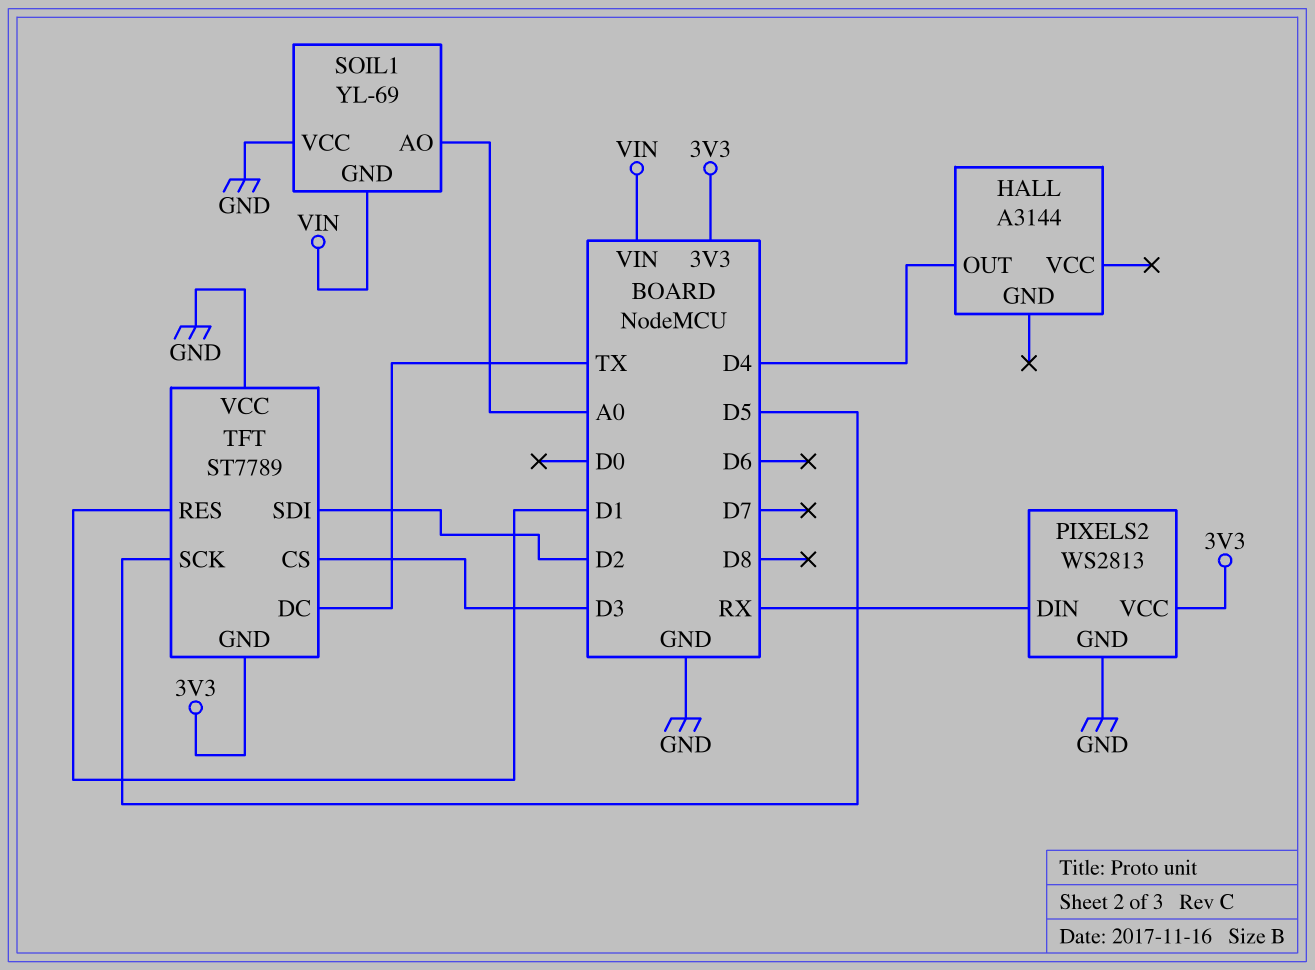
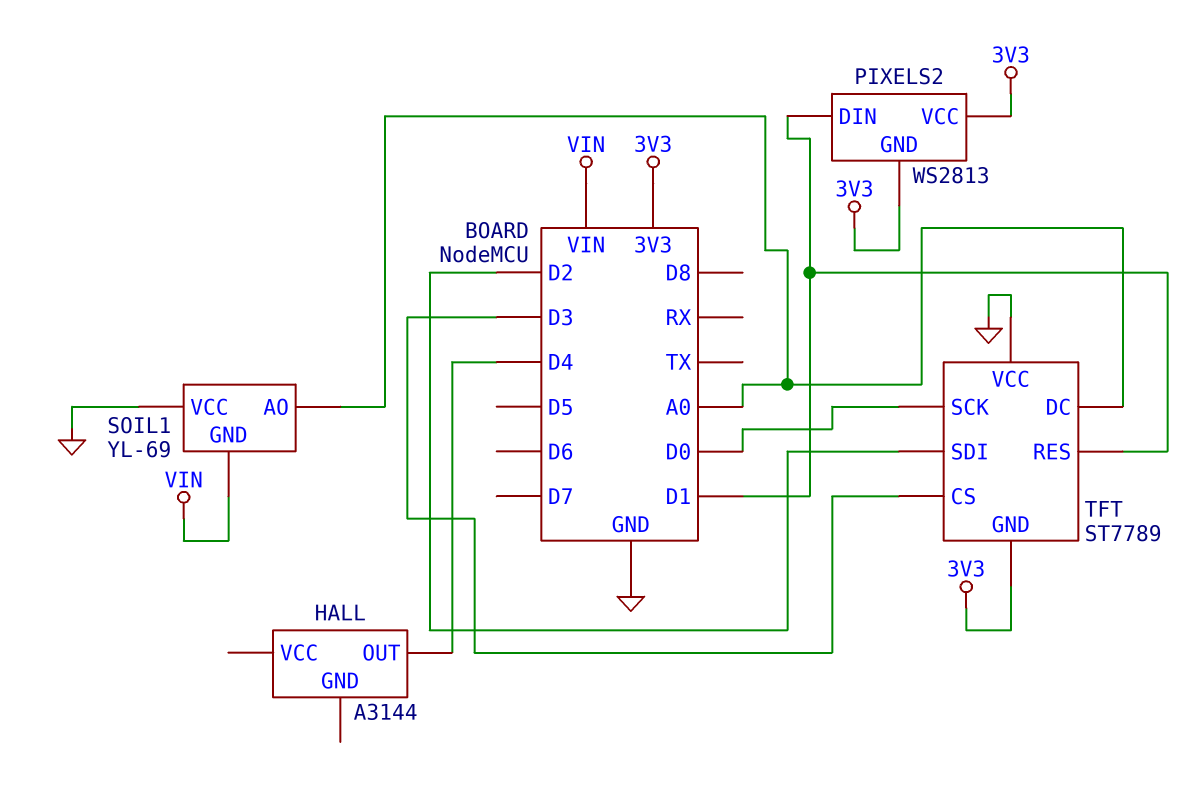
PIXELS2 pin DIN: RX -> D1
PIXELS2 pin GND: GND -> 3V3
TFT pin DC: TX -> A0
TFT pin SCK: D5 -> D0

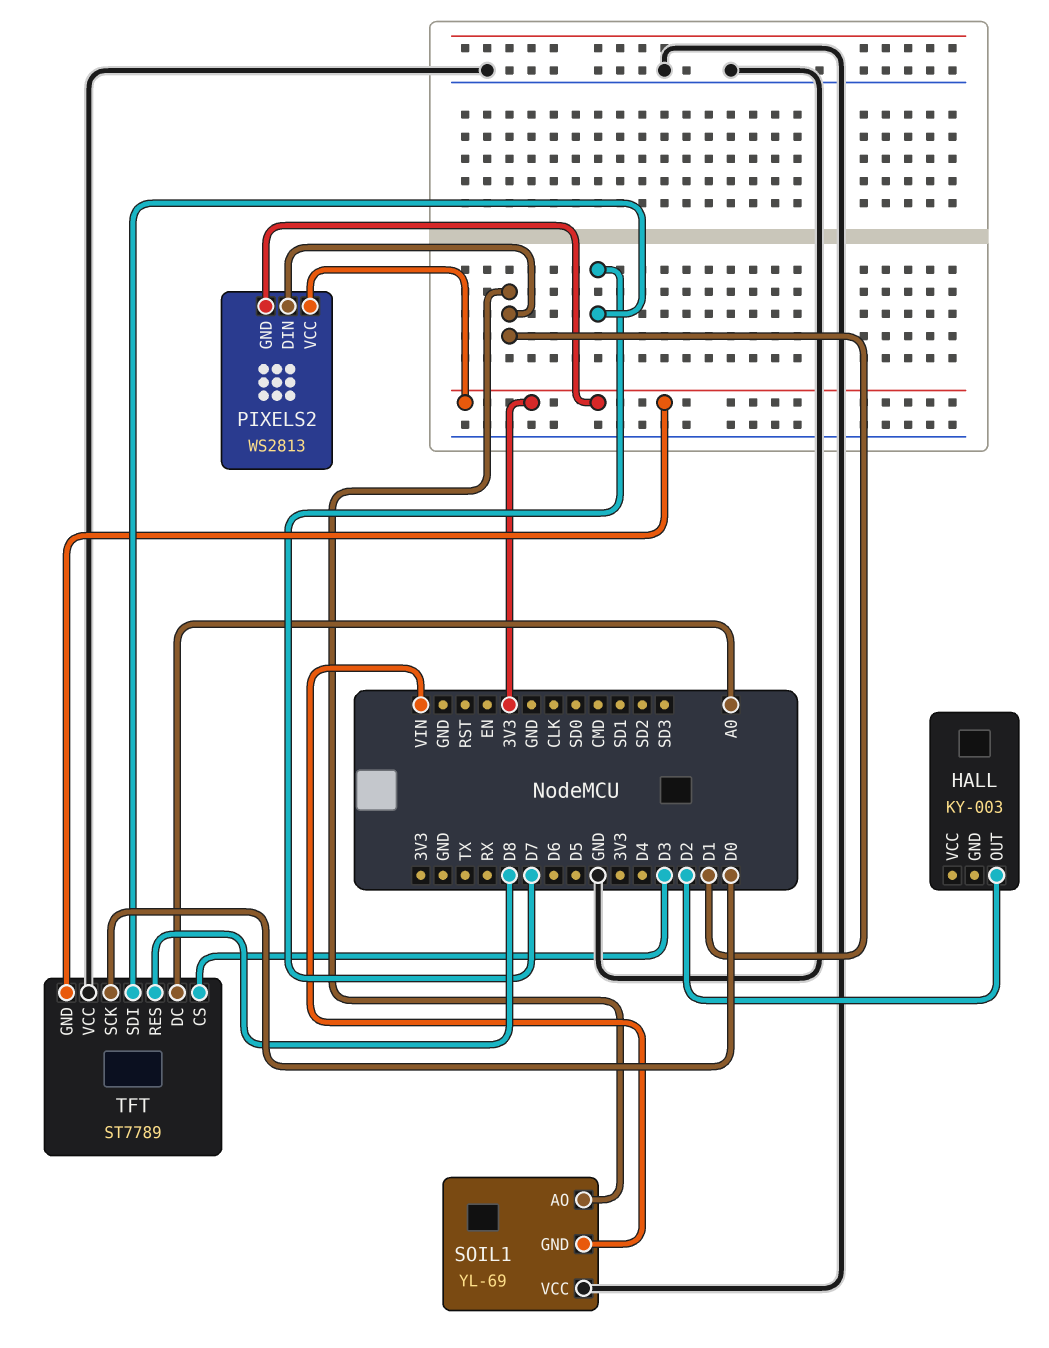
HALL: A3144 -> KY-003
HALL pin OUT: D4 -> D2
SOIL1 pin AO: A0 -> D1
TFT pin RES: D1 -> D8
TFT pin SDI: D2 -> D7

